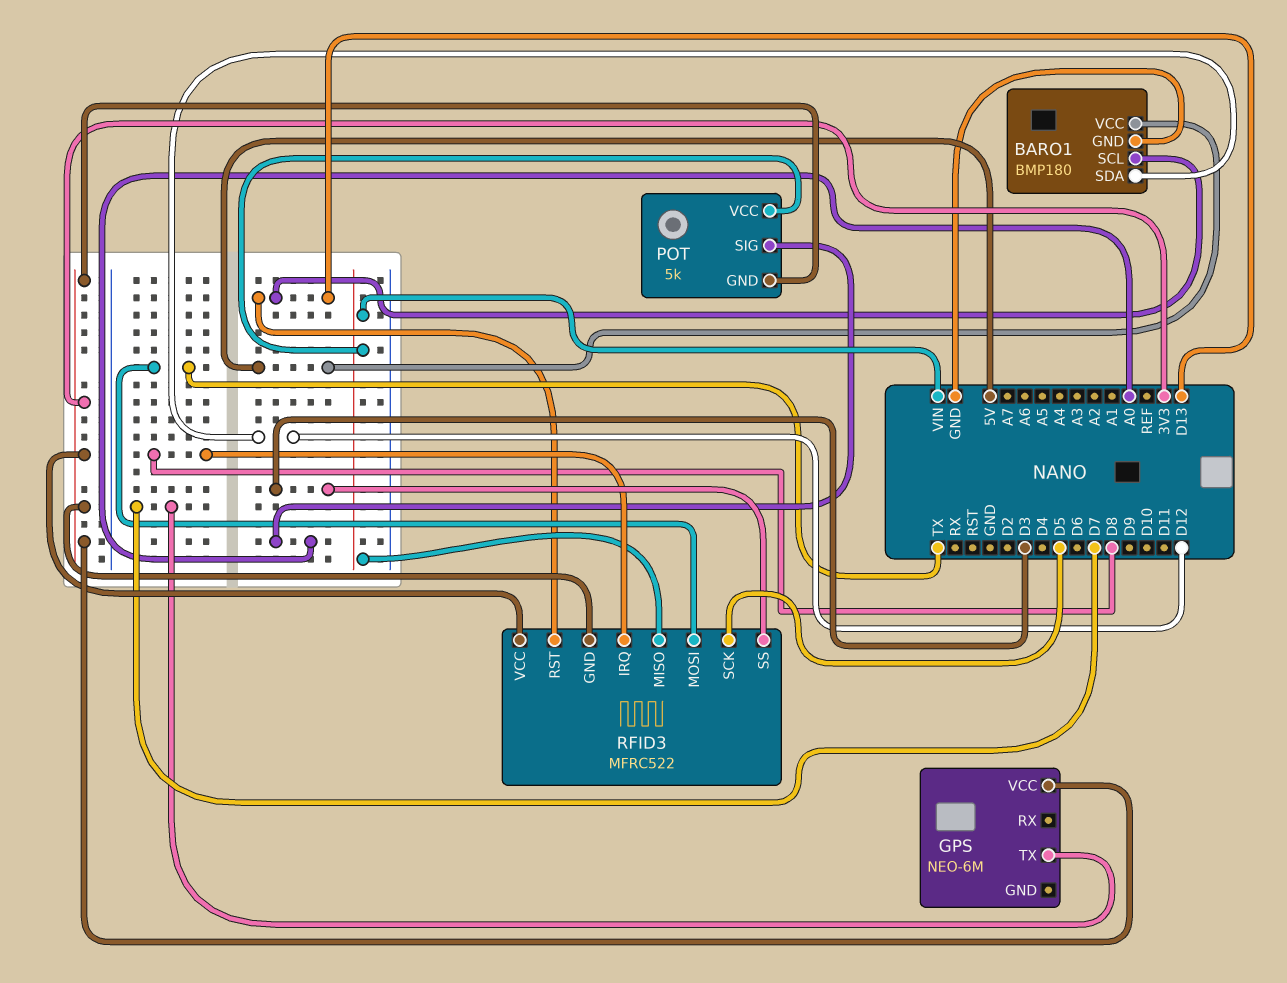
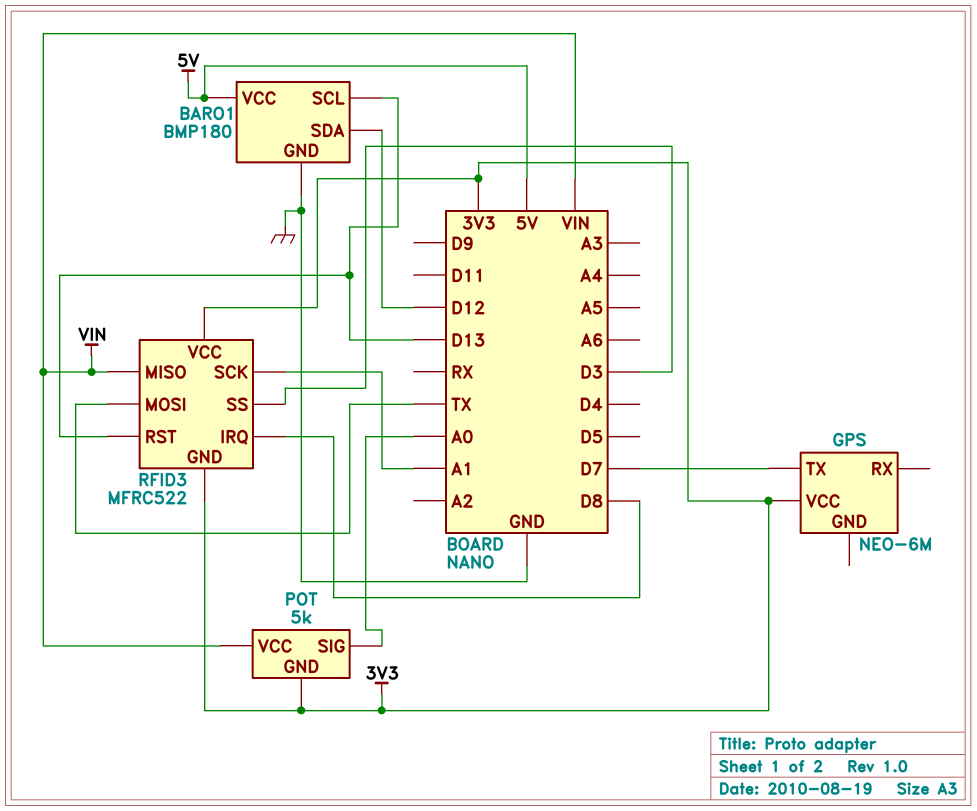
RFID3 pin SCK: D5 -> A1

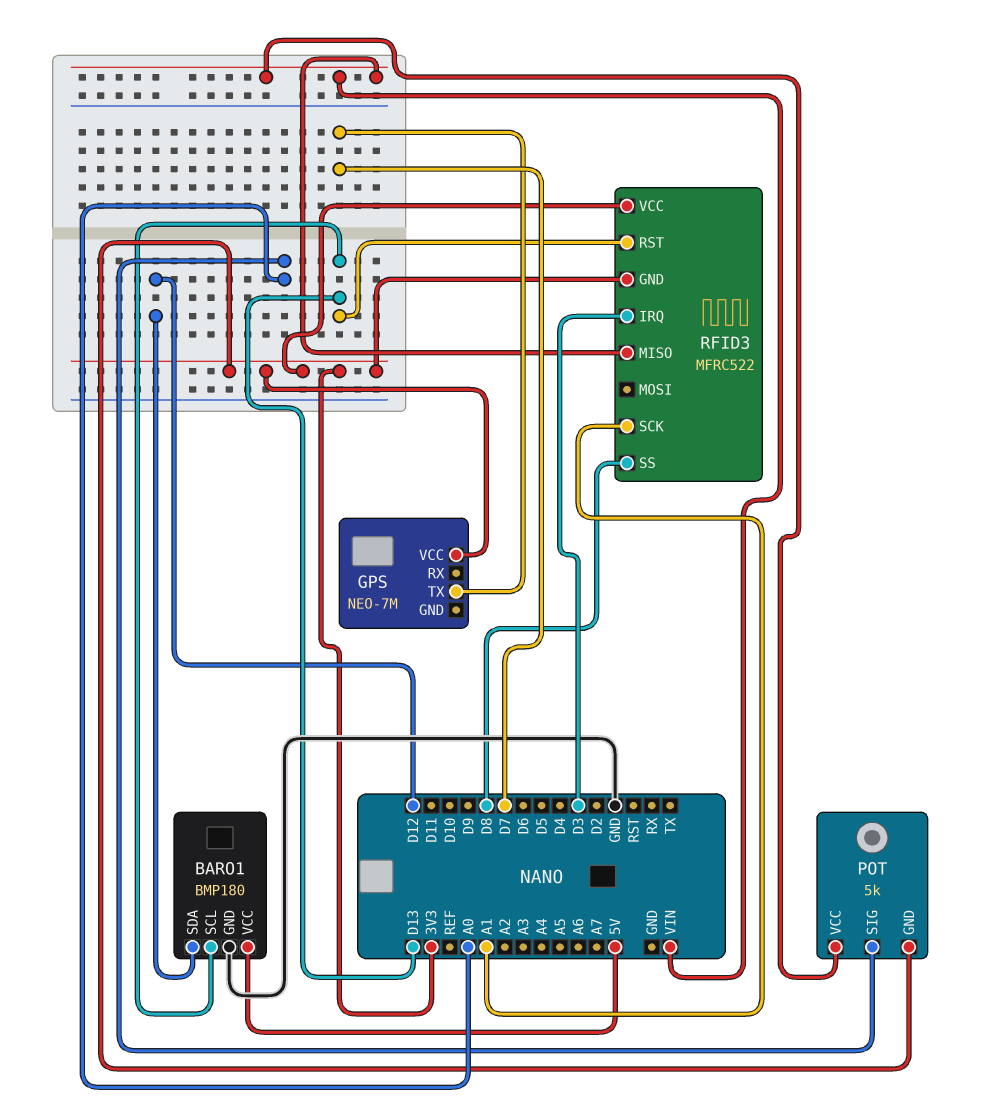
GPS: NEO-6M -> NEO-7M
RFID3 pin IRQ: D8 -> D3
RFID3 pin MOSI: TX -> none
RFID3 pin SS: D3 -> D8

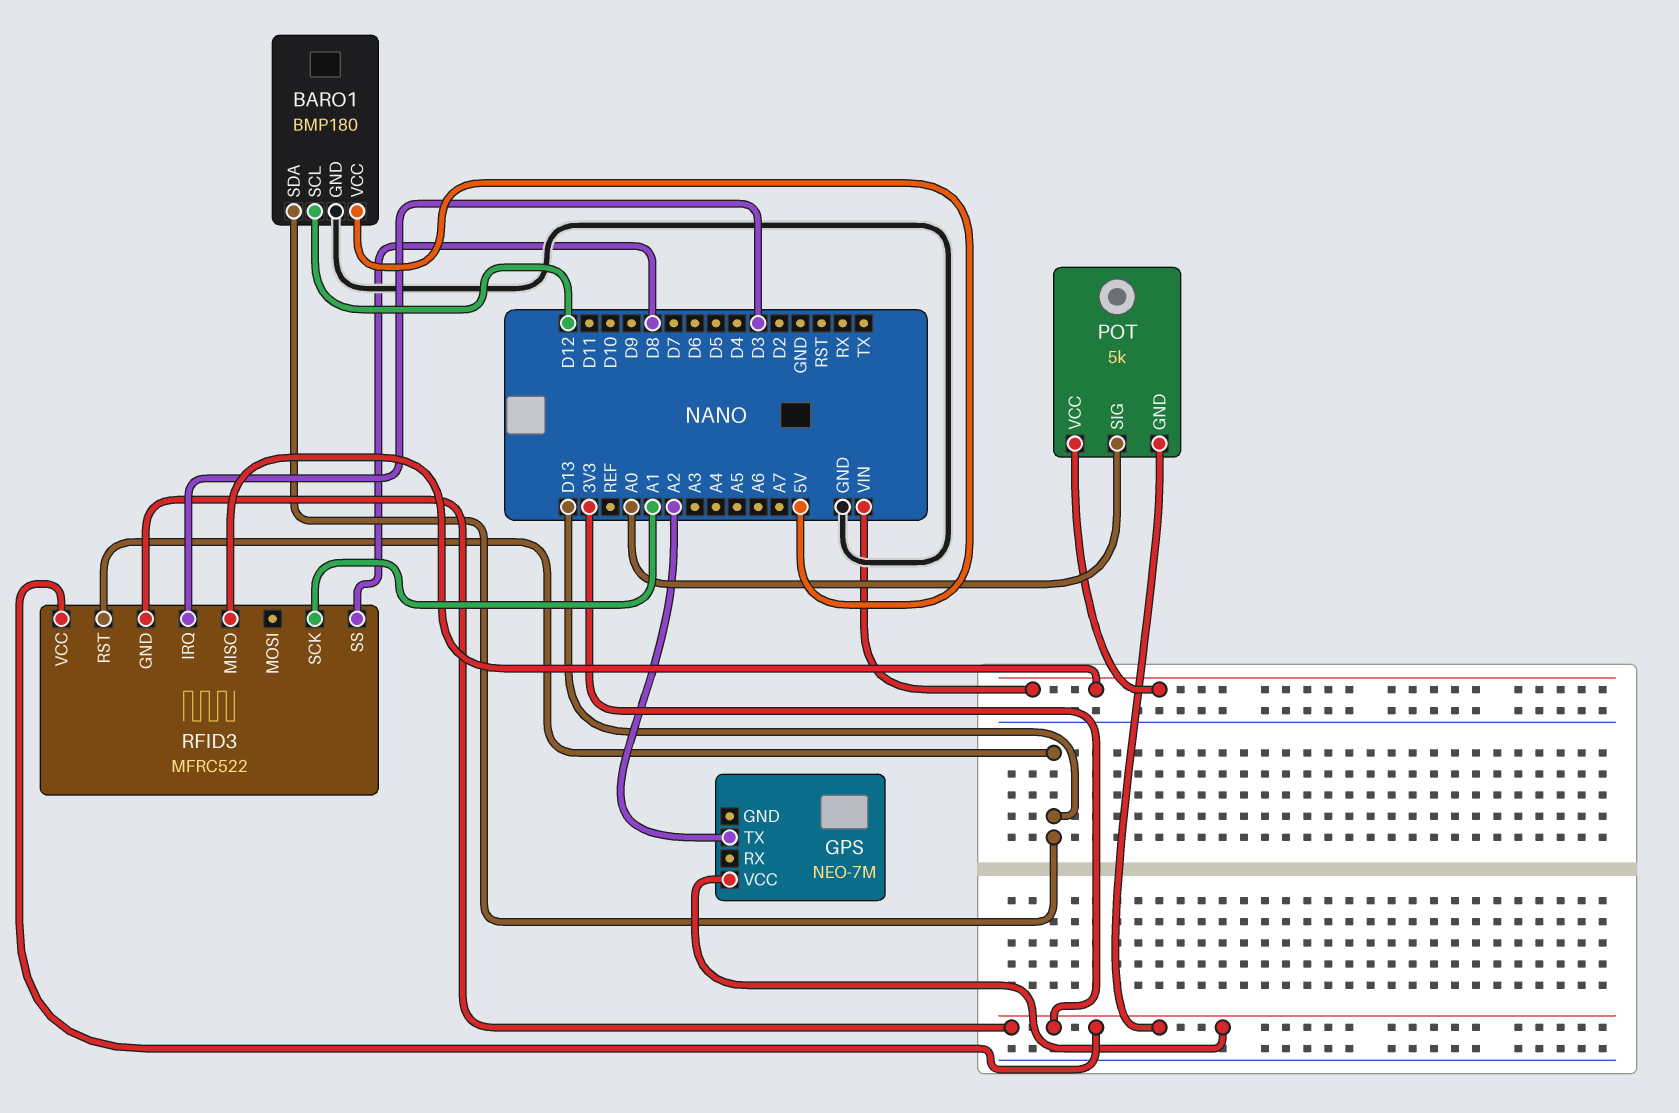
BARO1 pin SCL: D13 -> D12
BARO1 pin SDA: D12 -> D13
GPS pin TX: D7 -> A2

